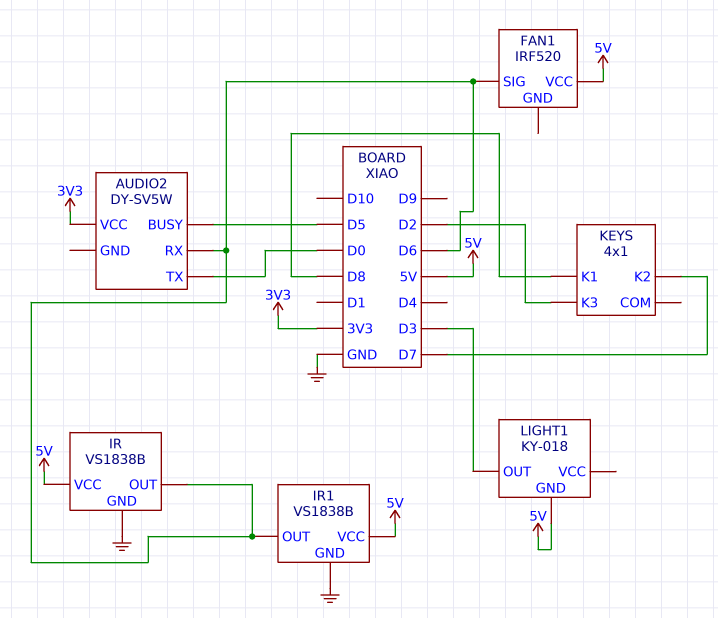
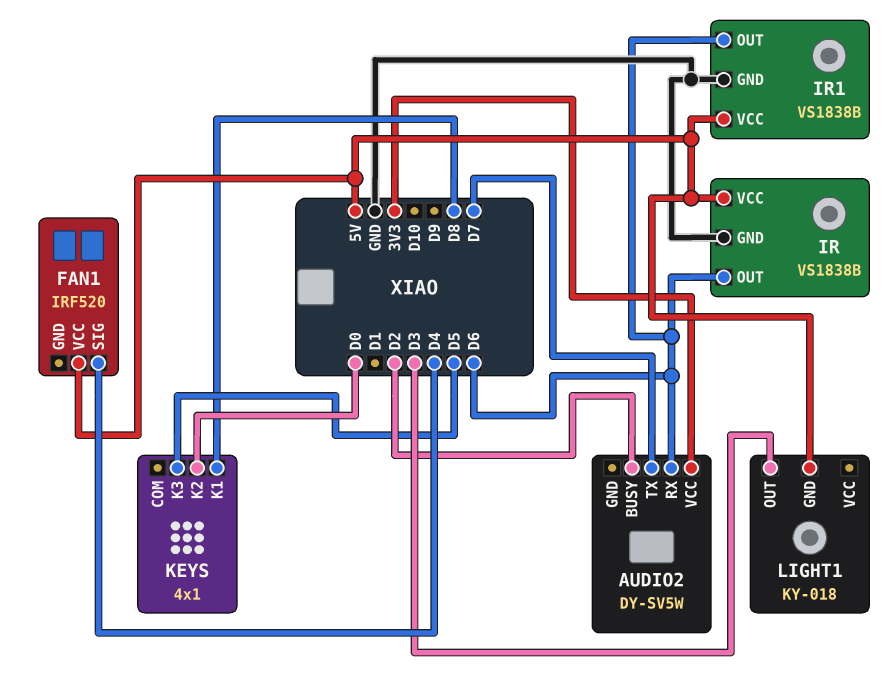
AUDIO2 pin BUSY: D5 -> D2
AUDIO2 pin TX: D0 -> D7
FAN1 pin SIG: D6 -> D4
KEYS pin K2: D7 -> D0
KEYS pin K3: D2 -> D5

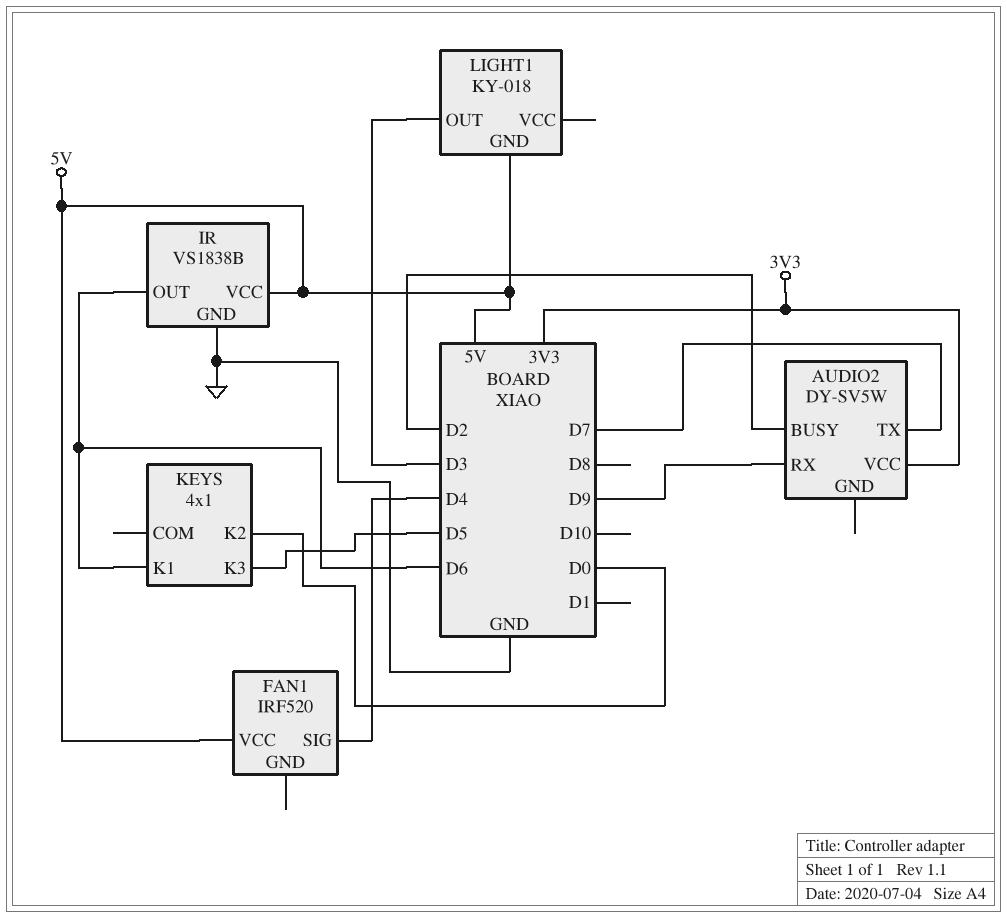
AUDIO2 pin RX: D6 -> D9
IR1: VS1838B -> none
IR1 pin GND: GND -> none
IR1 pin OUT: D6 -> none
IR1 pin VCC: 5V -> none
KEYS pin K1: D8 -> D6

